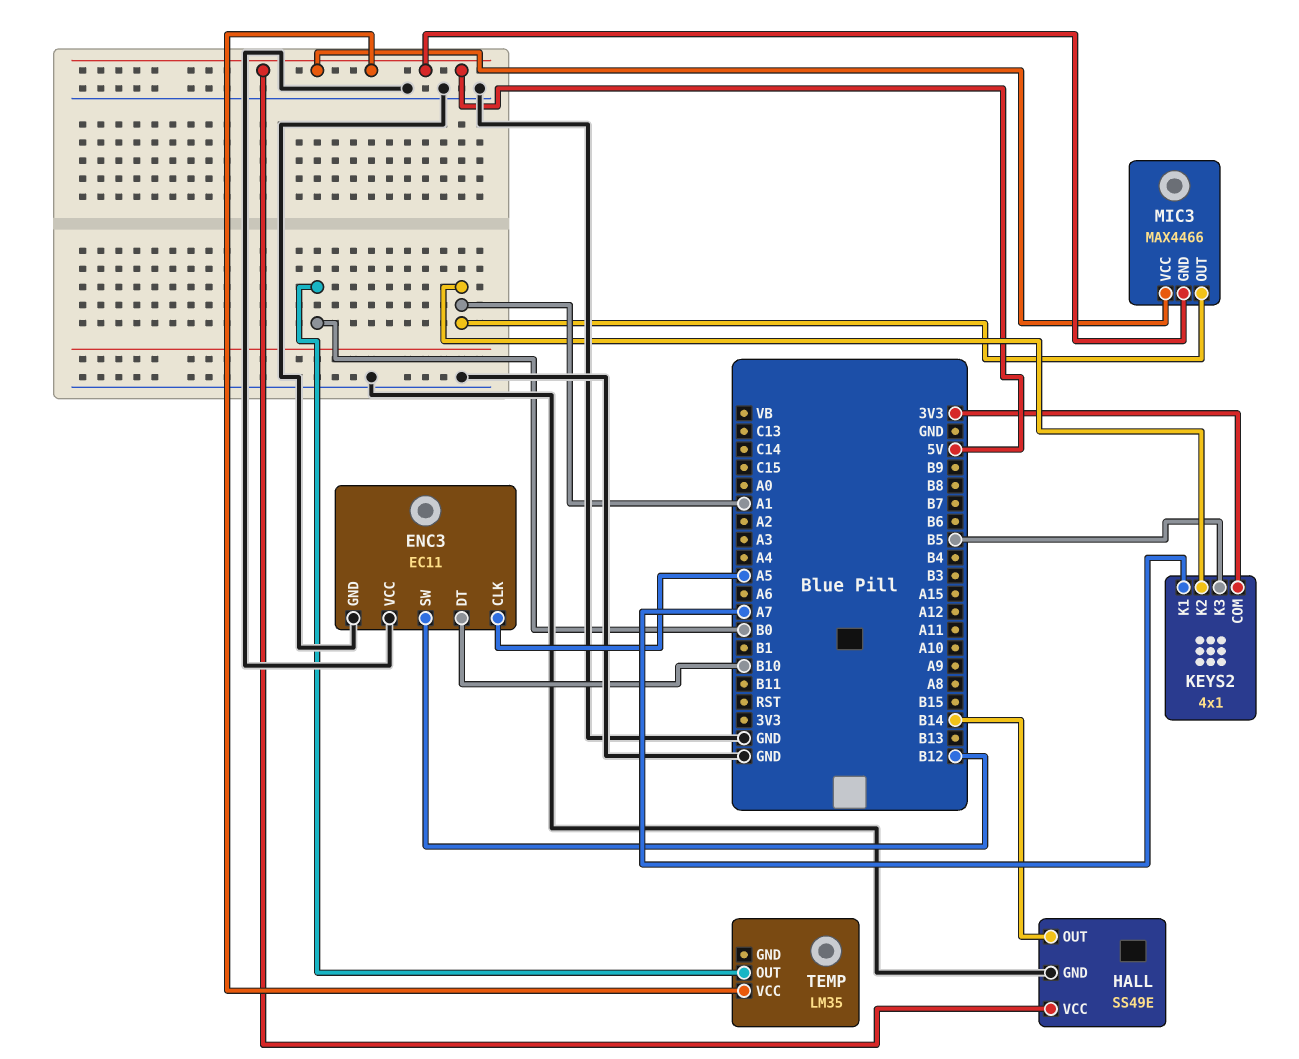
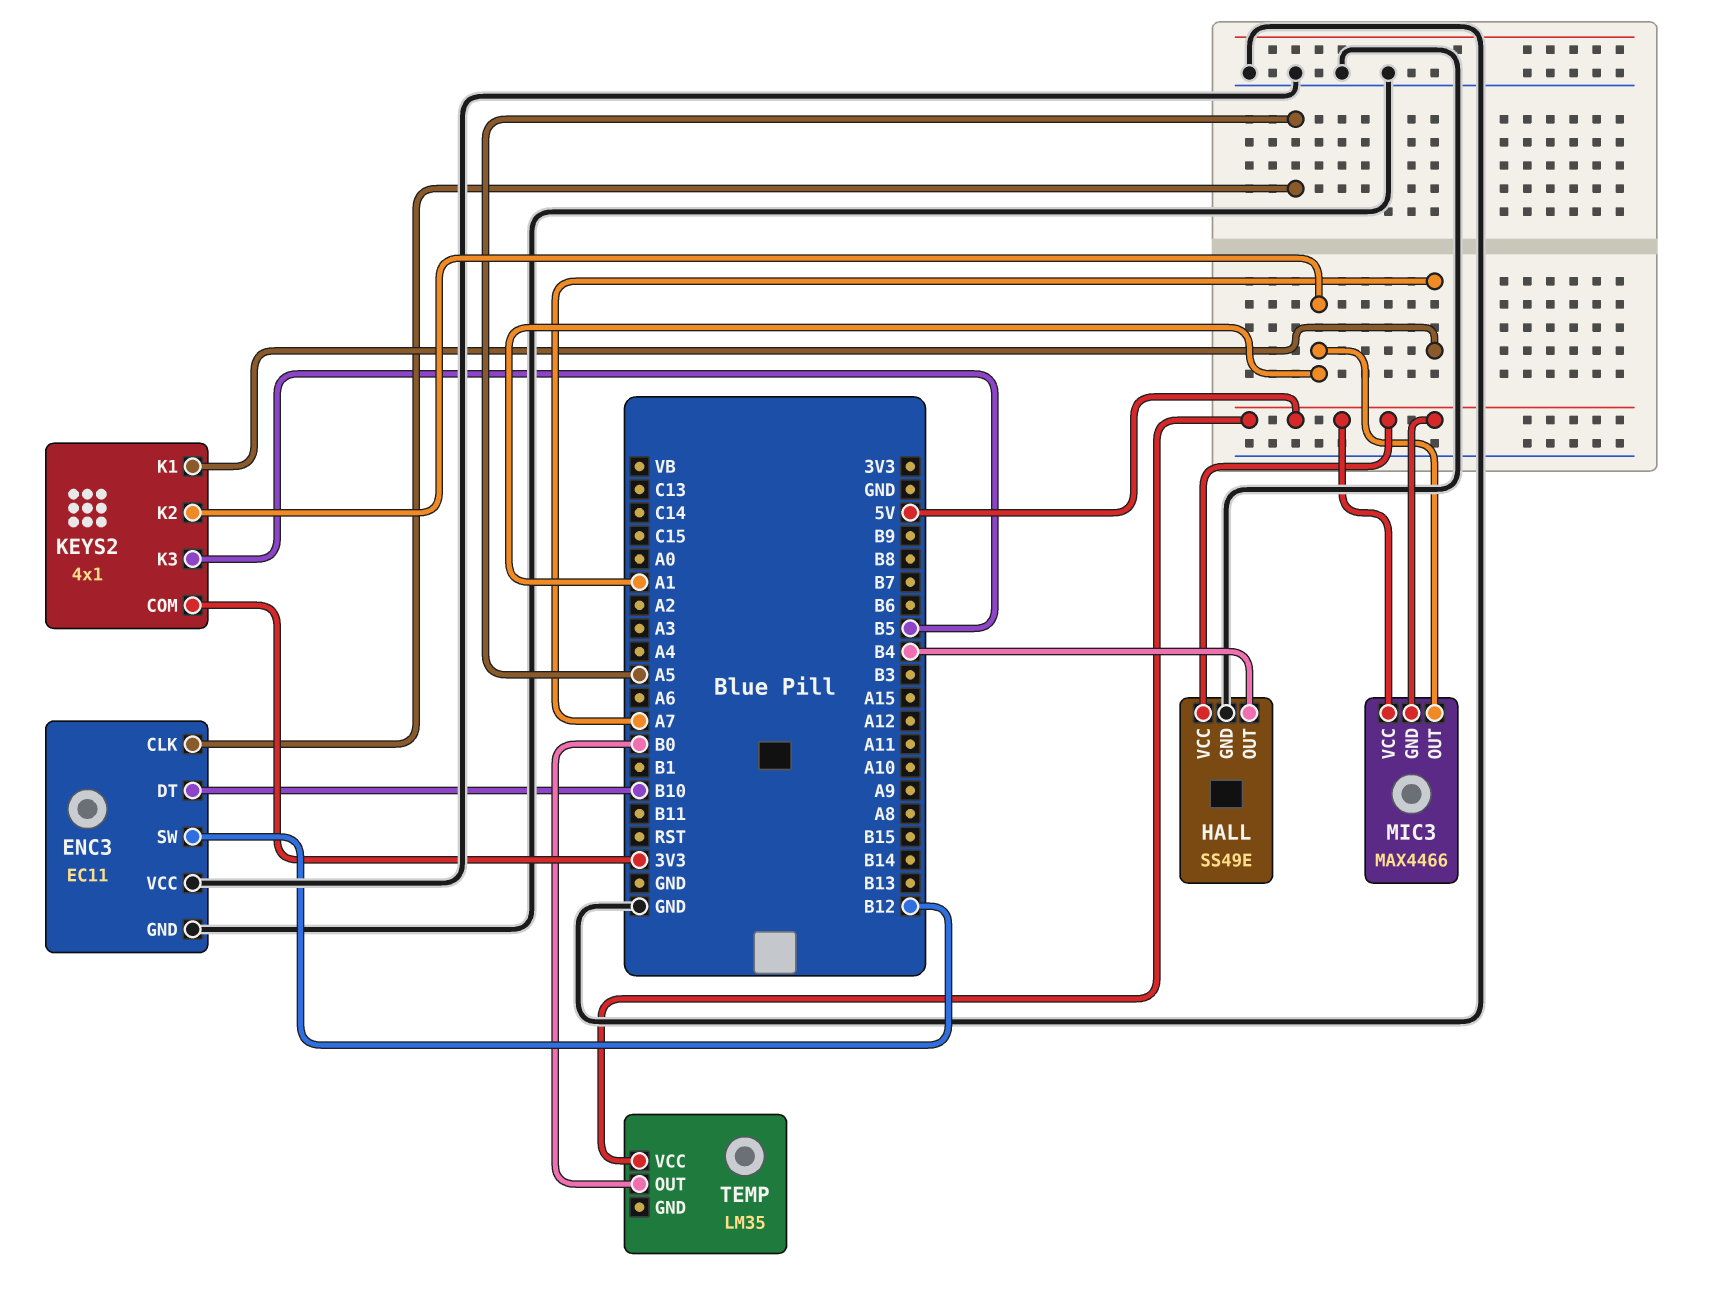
HALL pin OUT: B14 -> B4

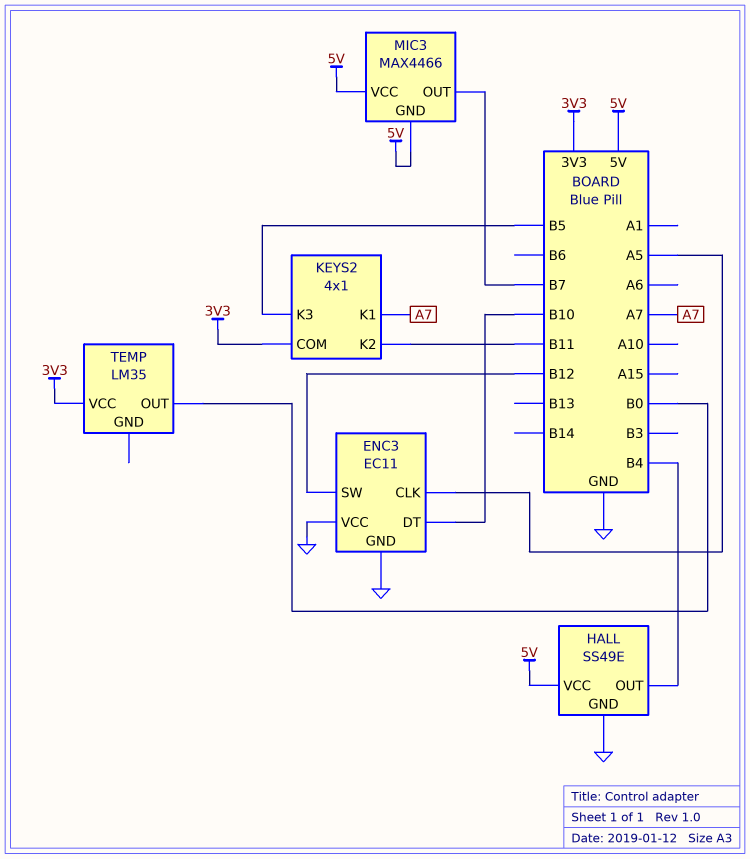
KEYS2 pin K2: A1 -> B11
MIC3 pin OUT: A1 -> B7
TEMP pin VCC: 5V -> 3V3

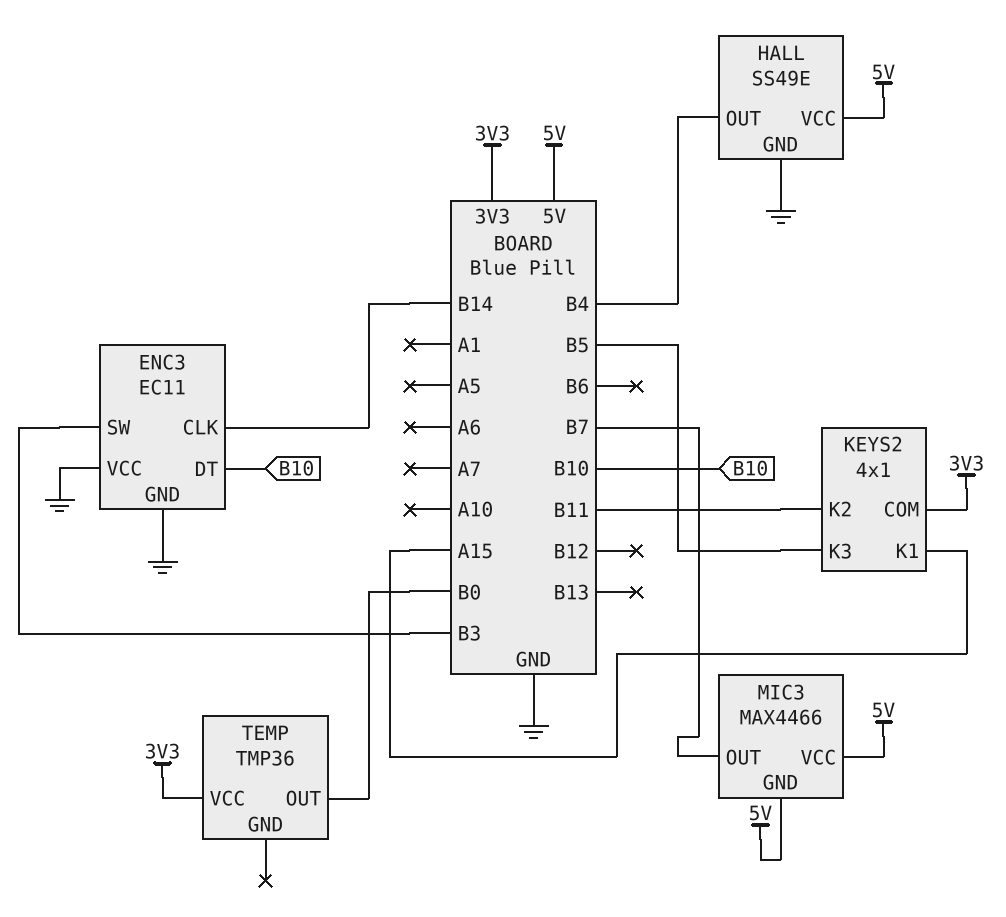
ENC3 pin CLK: A5 -> B14
ENC3 pin SW: B12 -> B3
KEYS2 pin K1: A7 -> A15
TEMP: LM35 -> TMP36

